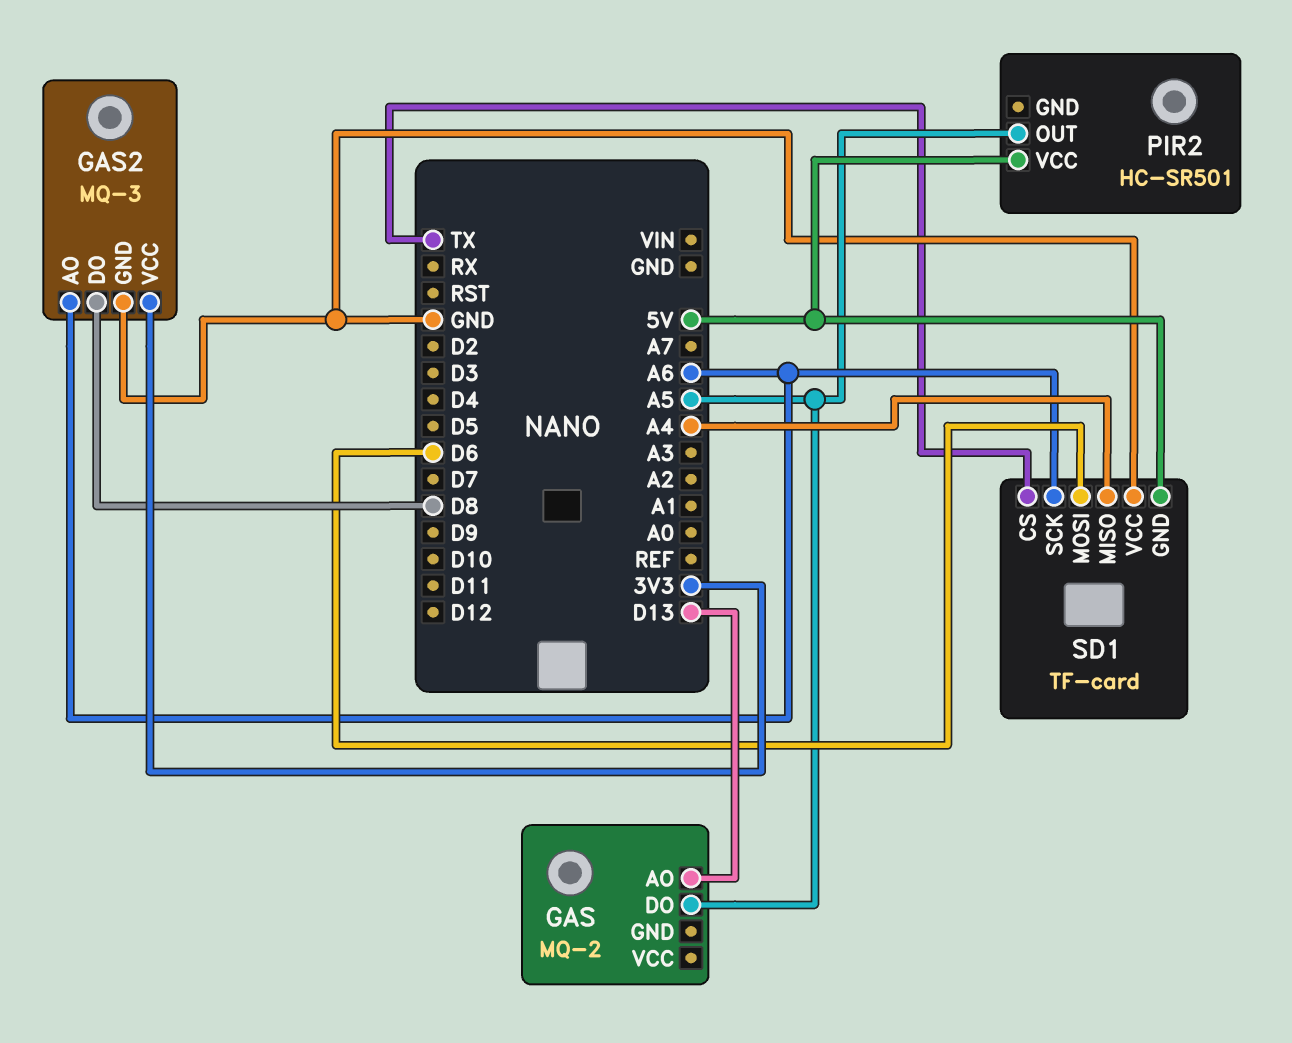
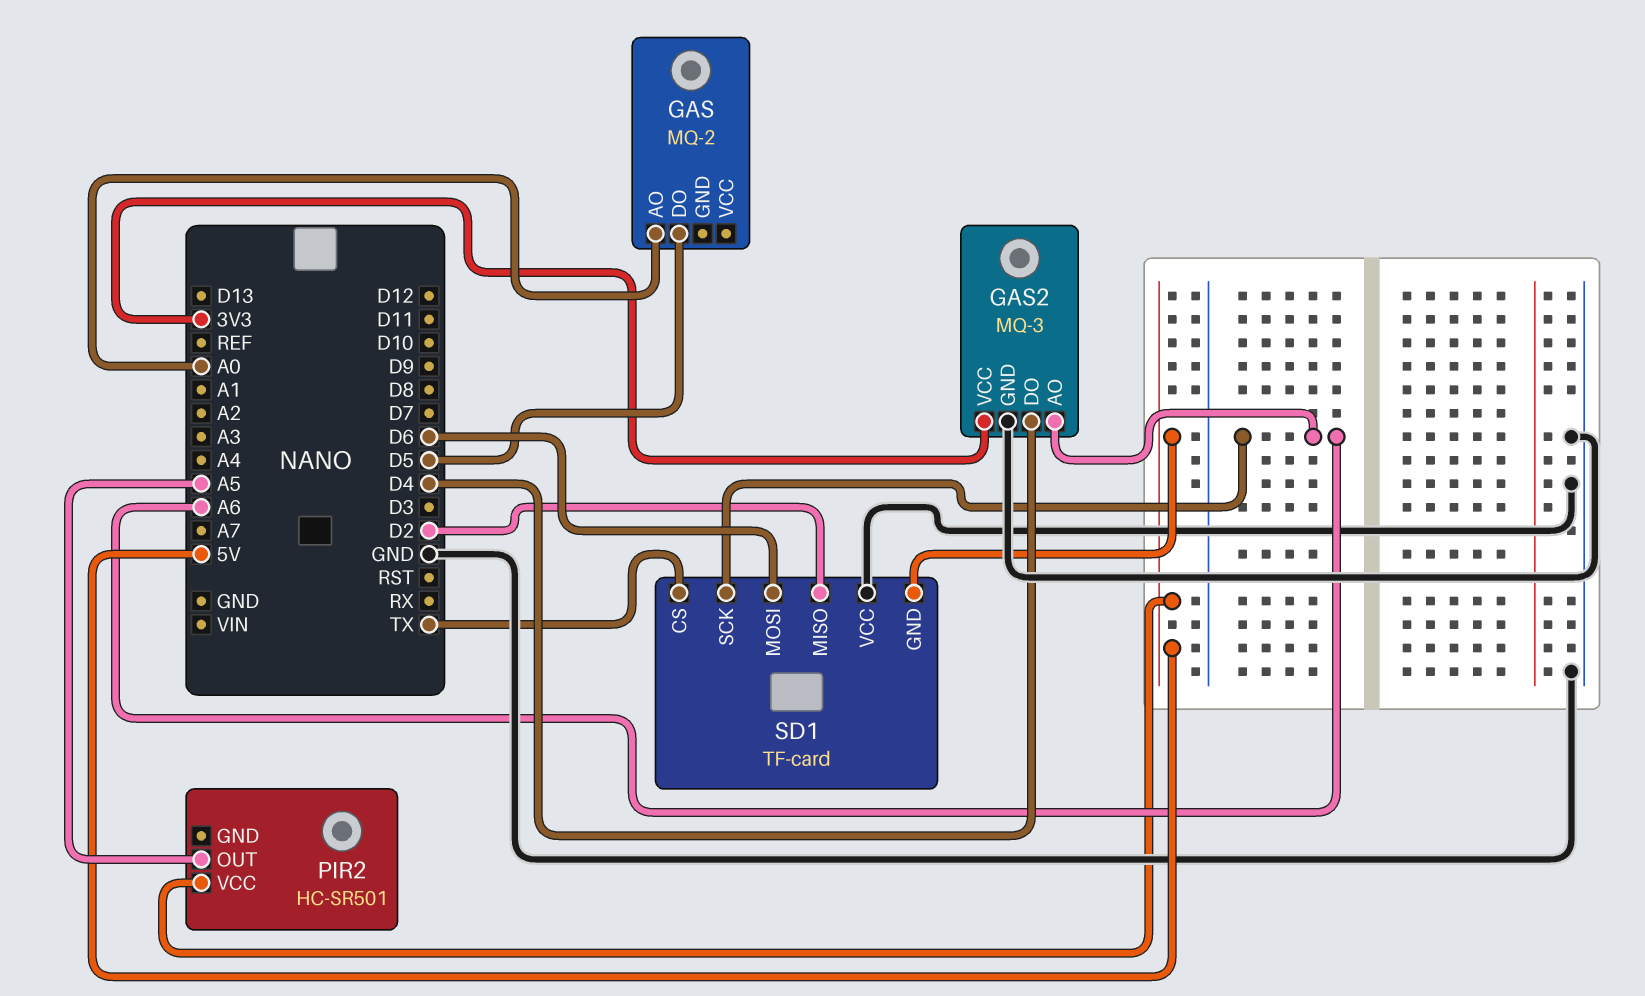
GAS pin AO: D13 -> A0
GAS pin DO: A5 -> D5
GAS2 pin DO: D8 -> D4
SD1 pin MISO: A4 -> D2

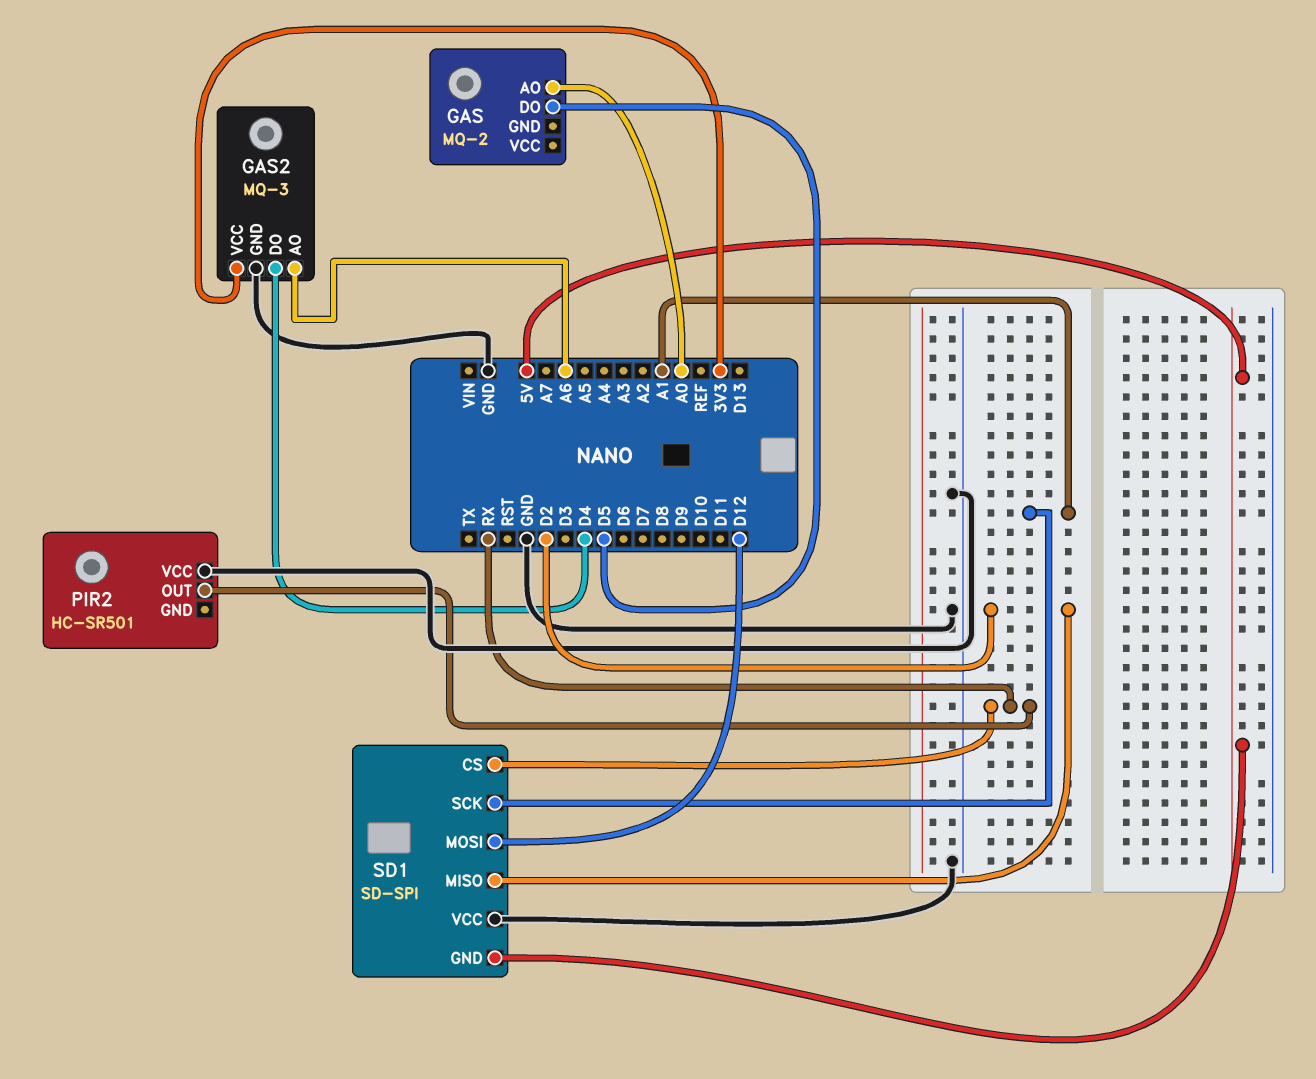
PIR2 pin OUT: A5 -> RX
PIR2 pin VCC: 5V -> GND
SD1: TF-card -> SD-SPI
SD1 pin CS: TX -> RX
SD1 pin MOSI: D6 -> D12
SD1 pin SCK: A6 -> A1

